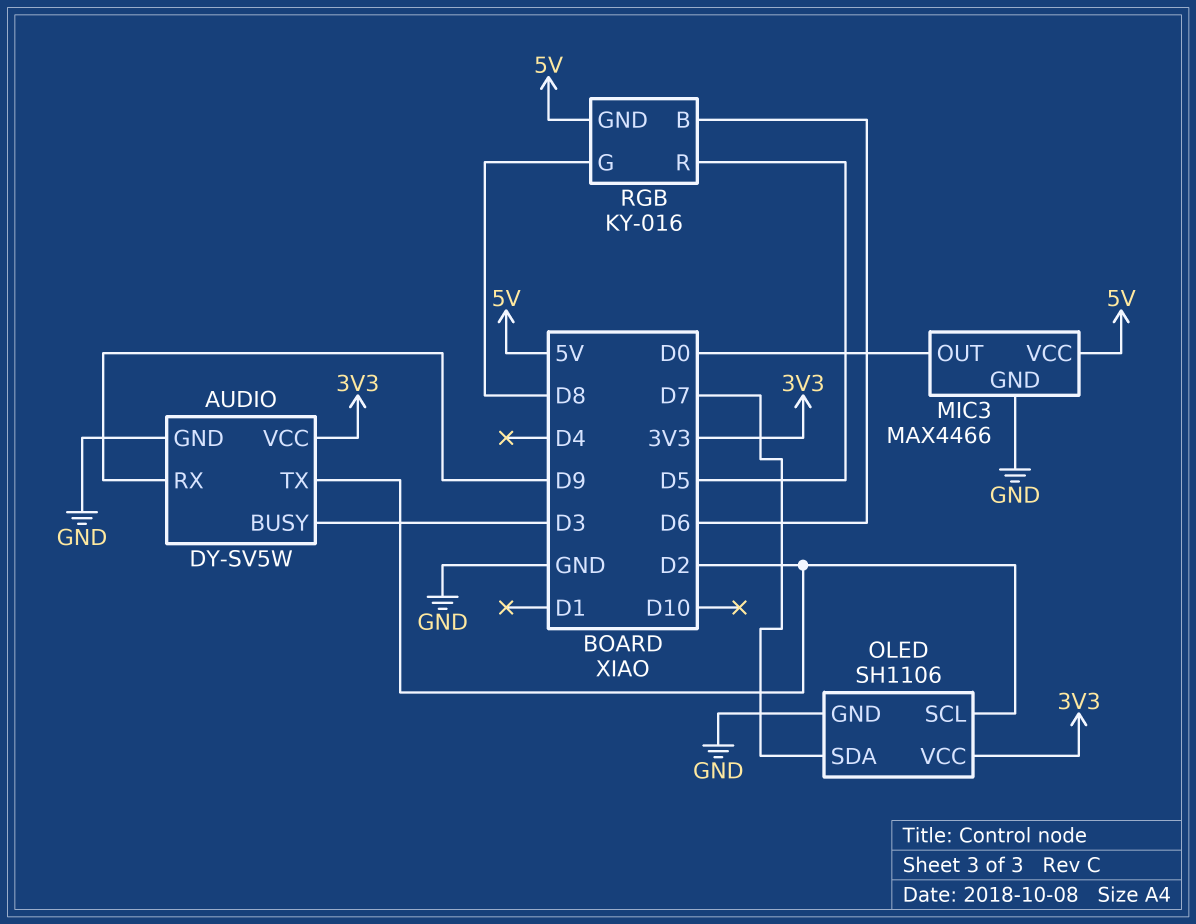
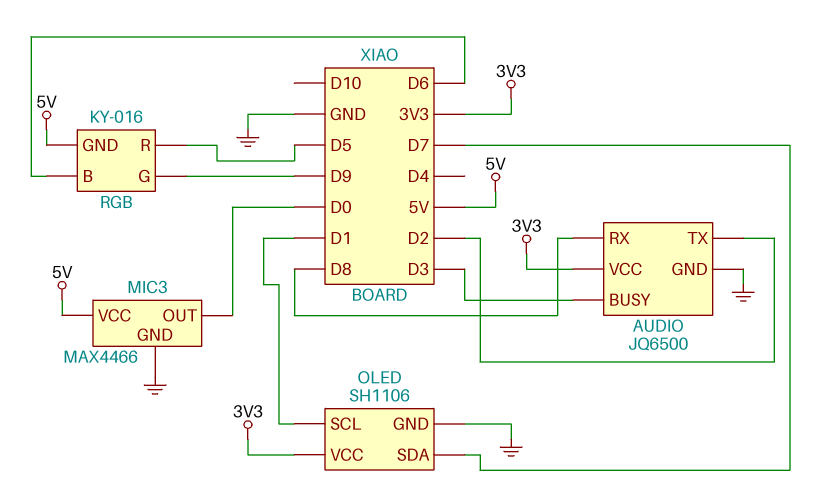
AUDIO: DY-SV5W -> JQ6500
AUDIO pin RX: D9 -> D8
OLED pin SCL: D2 -> D1
RGB pin G: D8 -> D9

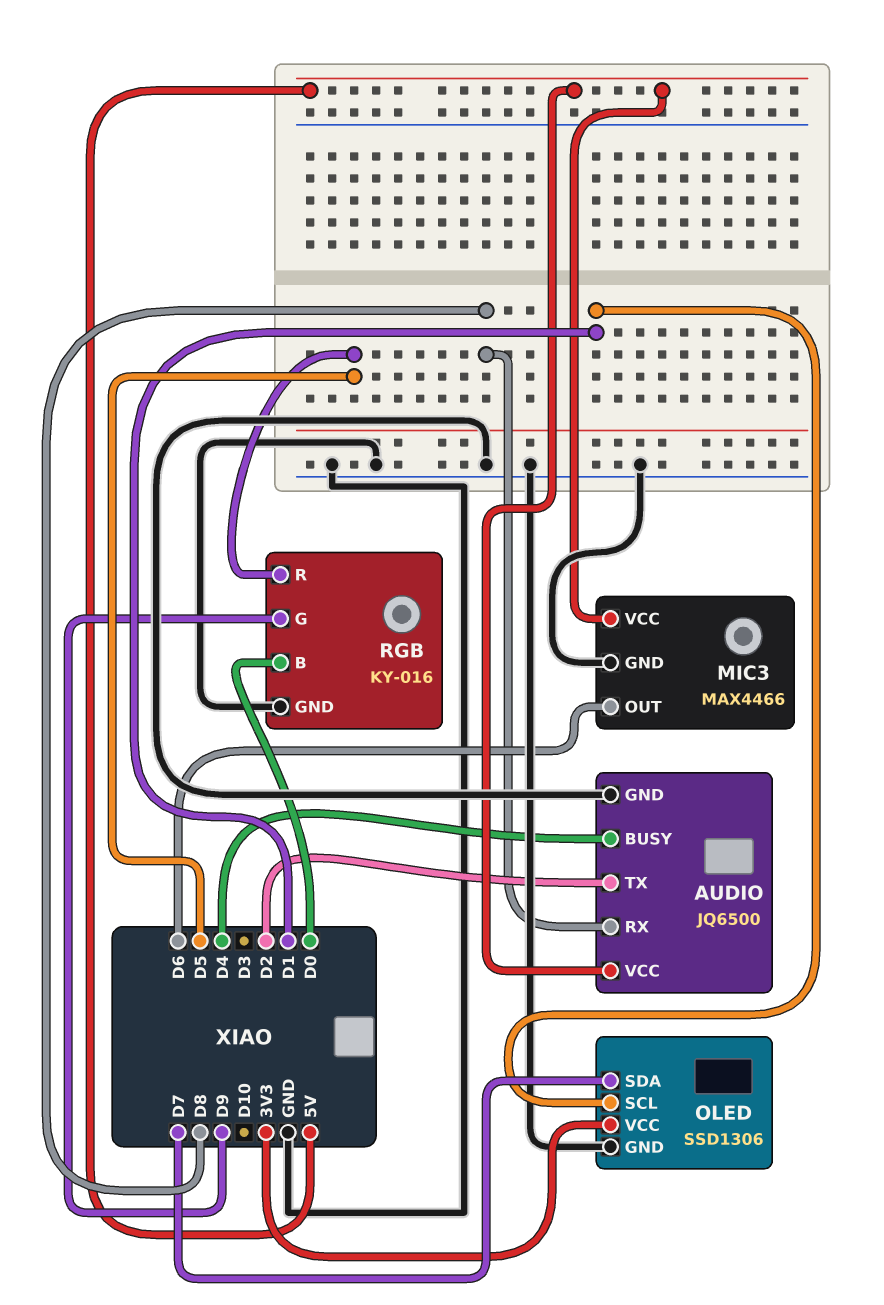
AUDIO pin BUSY: D3 -> D4
AUDIO pin VCC: 3V3 -> 5V
MIC3 pin OUT: D0 -> D6
OLED: SH1106 -> SSD1306
RGB pin B: D6 -> D0
RGB pin GND: 5V -> GND

